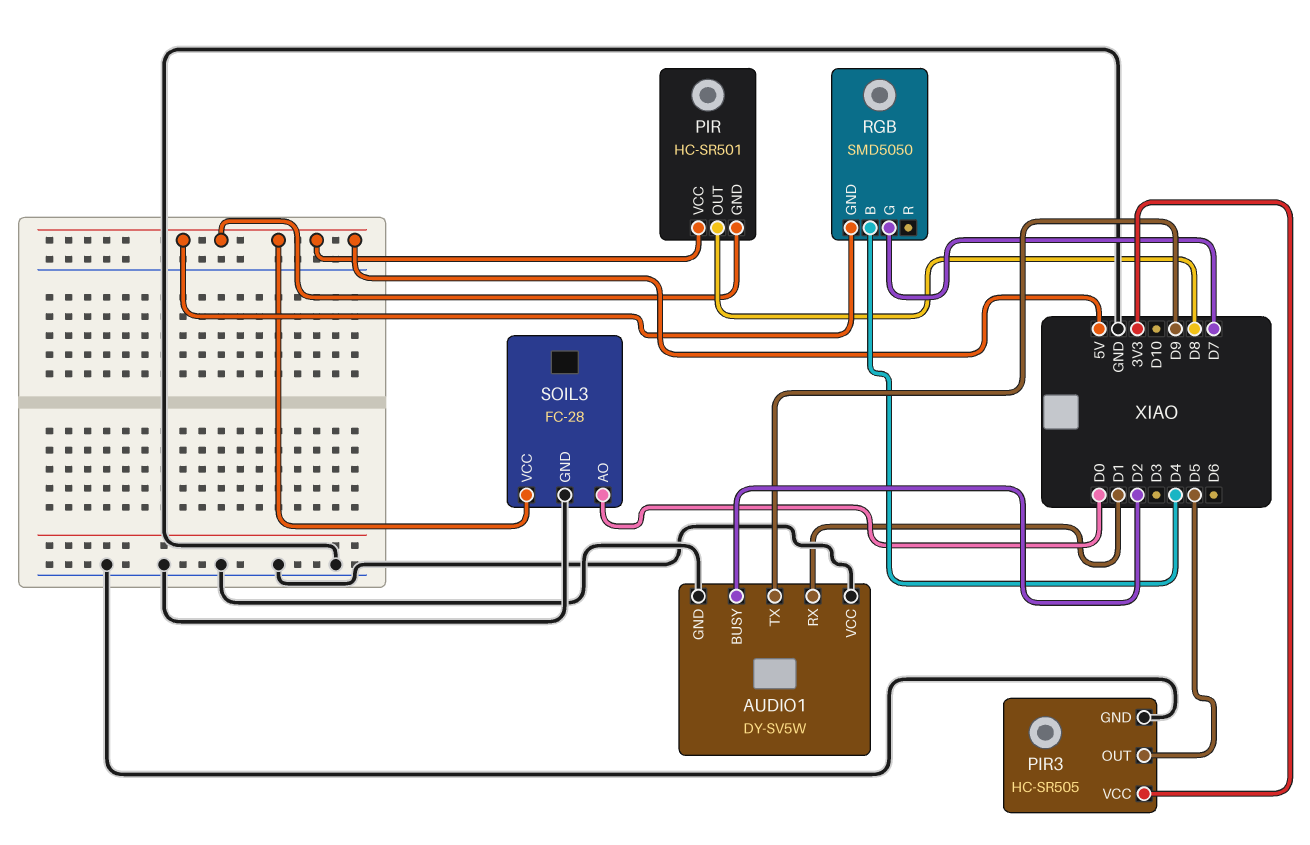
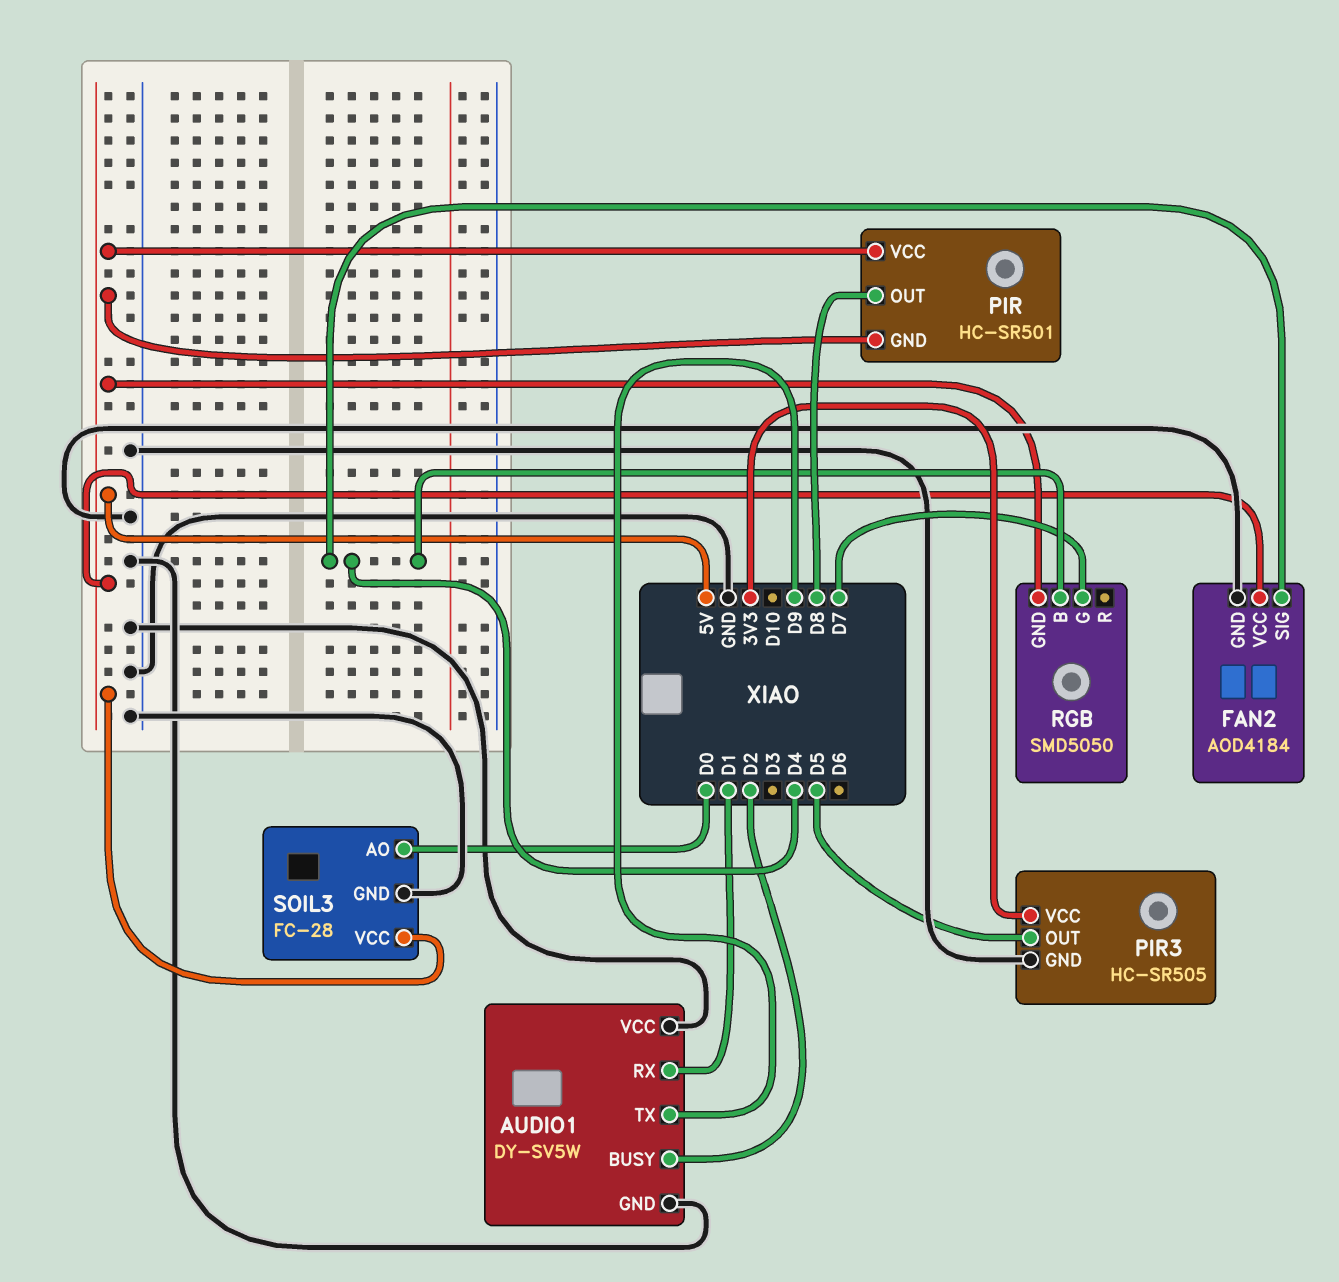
FAN2: none -> AOD4184
FAN2 pin GND: none -> GND
FAN2 pin SIG: none -> D4
FAN2 pin VCC: none -> 5V

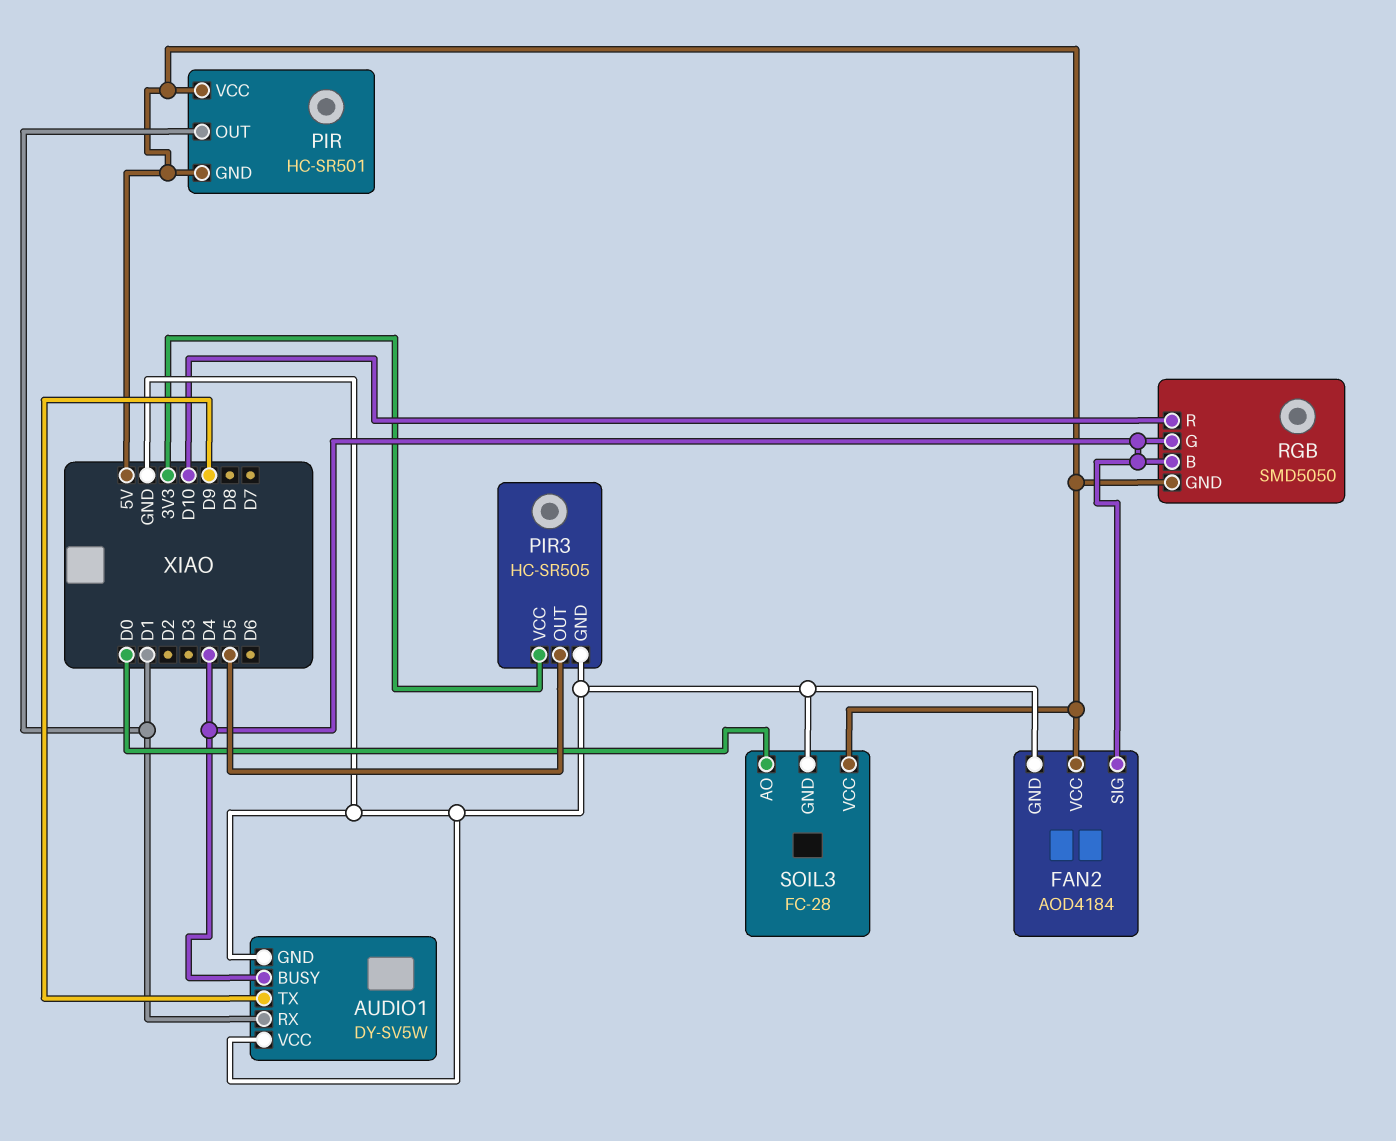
AUDIO1 pin BUSY: D2 -> D4
PIR pin OUT: D8 -> D1
RGB pin G: D7 -> D4
RGB pin R: none -> D10

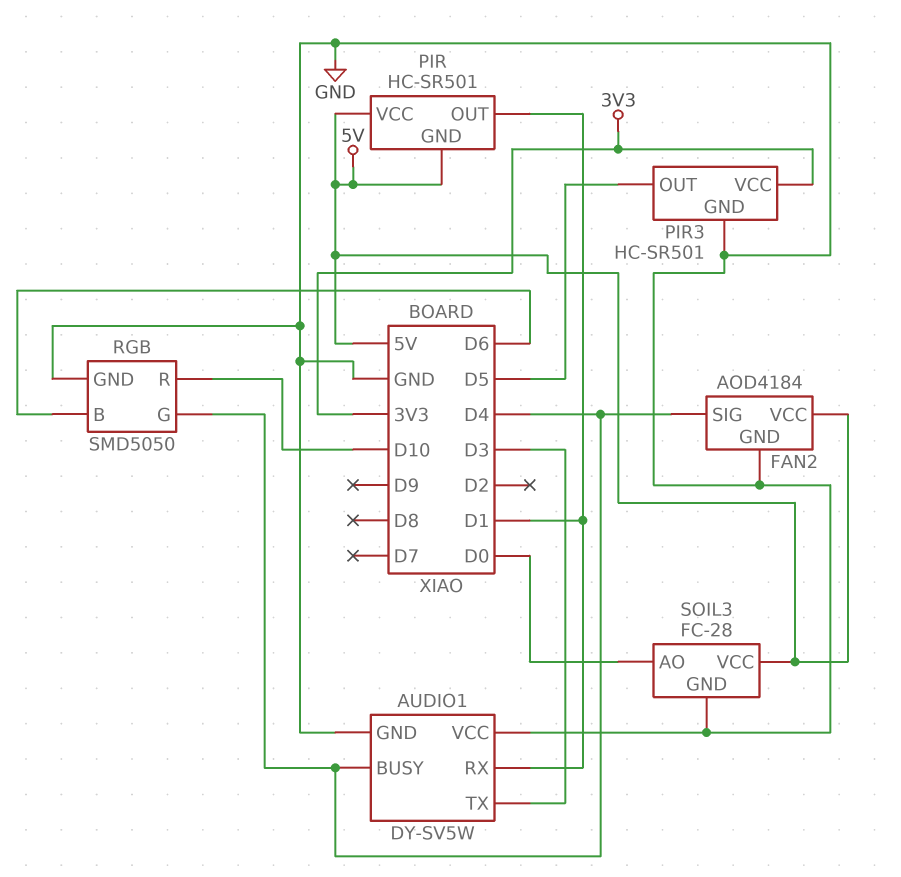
AUDIO1 pin TX: D9 -> D3
PIR3: HC-SR505 -> HC-SR501
RGB pin B: D4 -> D6
RGB pin GND: 5V -> GND

